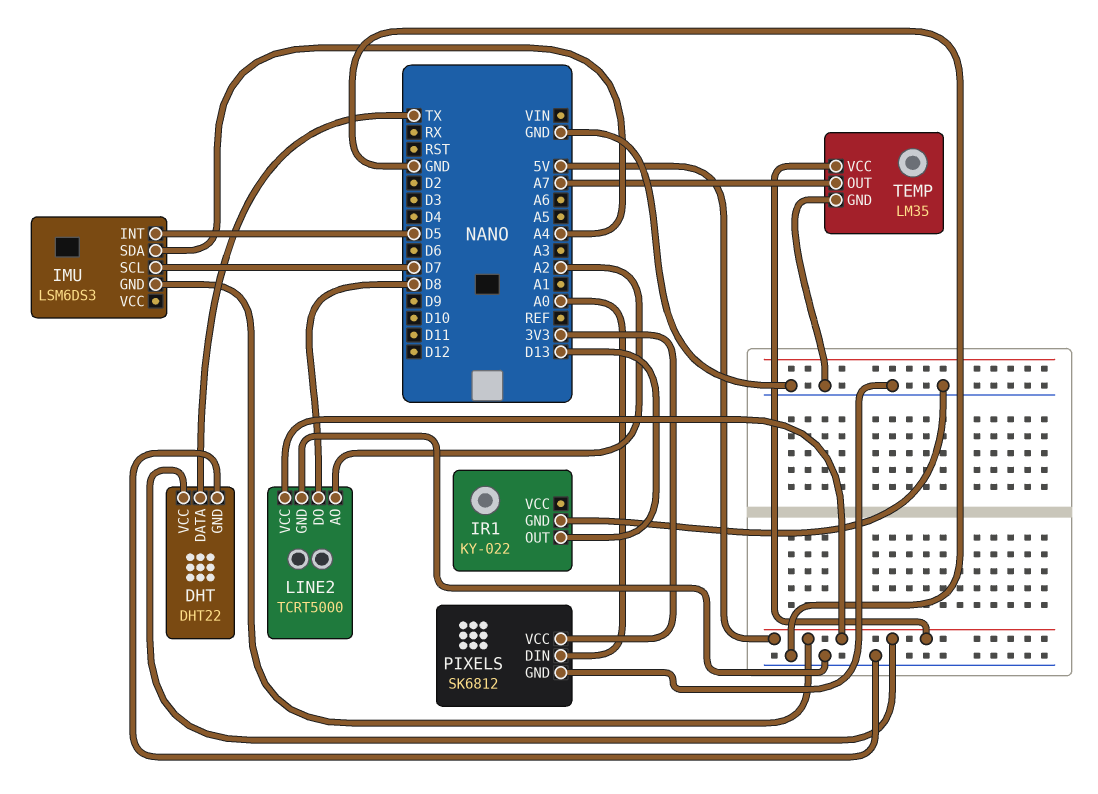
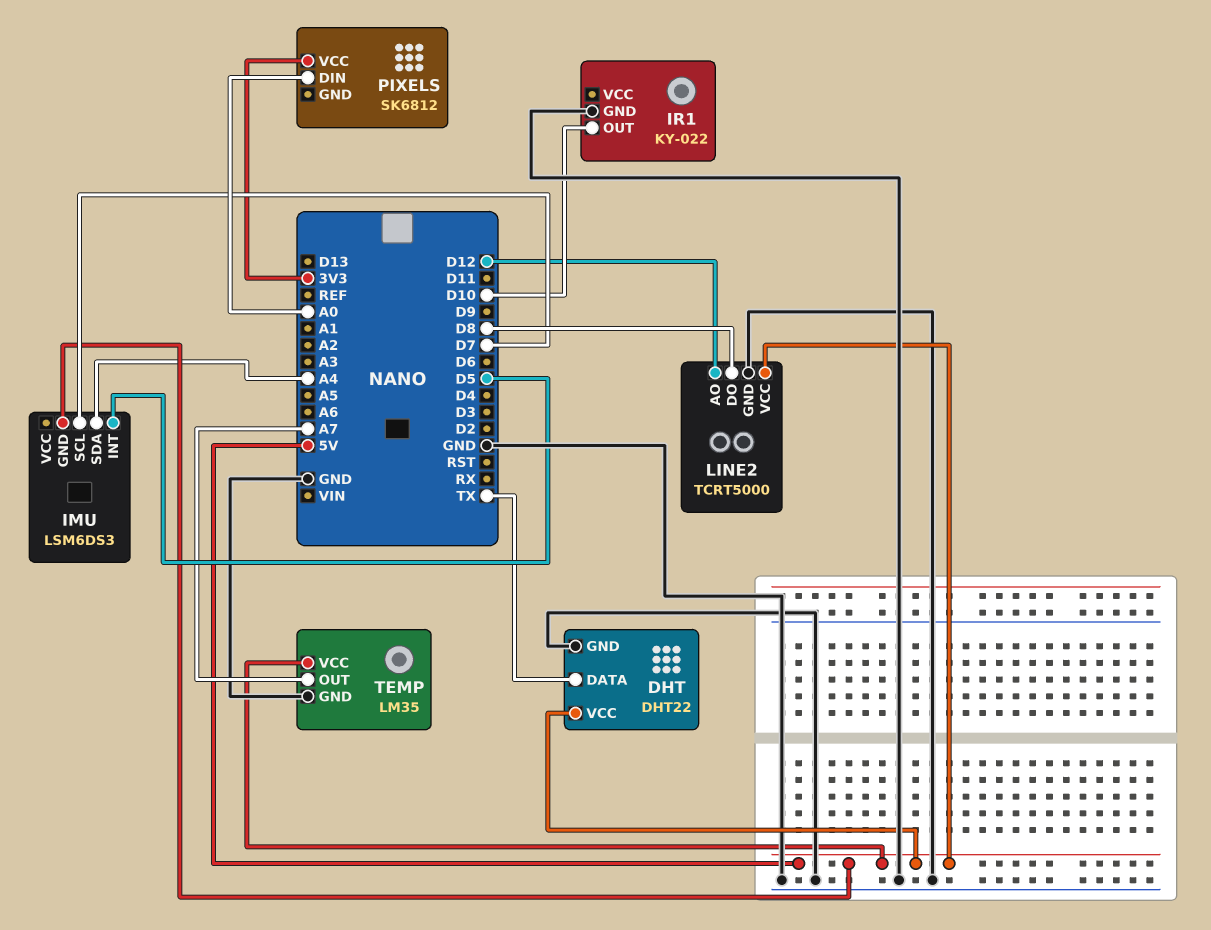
IR1 pin OUT: D13 -> D10
LINE2 pin AO: A2 -> D12
PIXELS pin GND: GND -> none

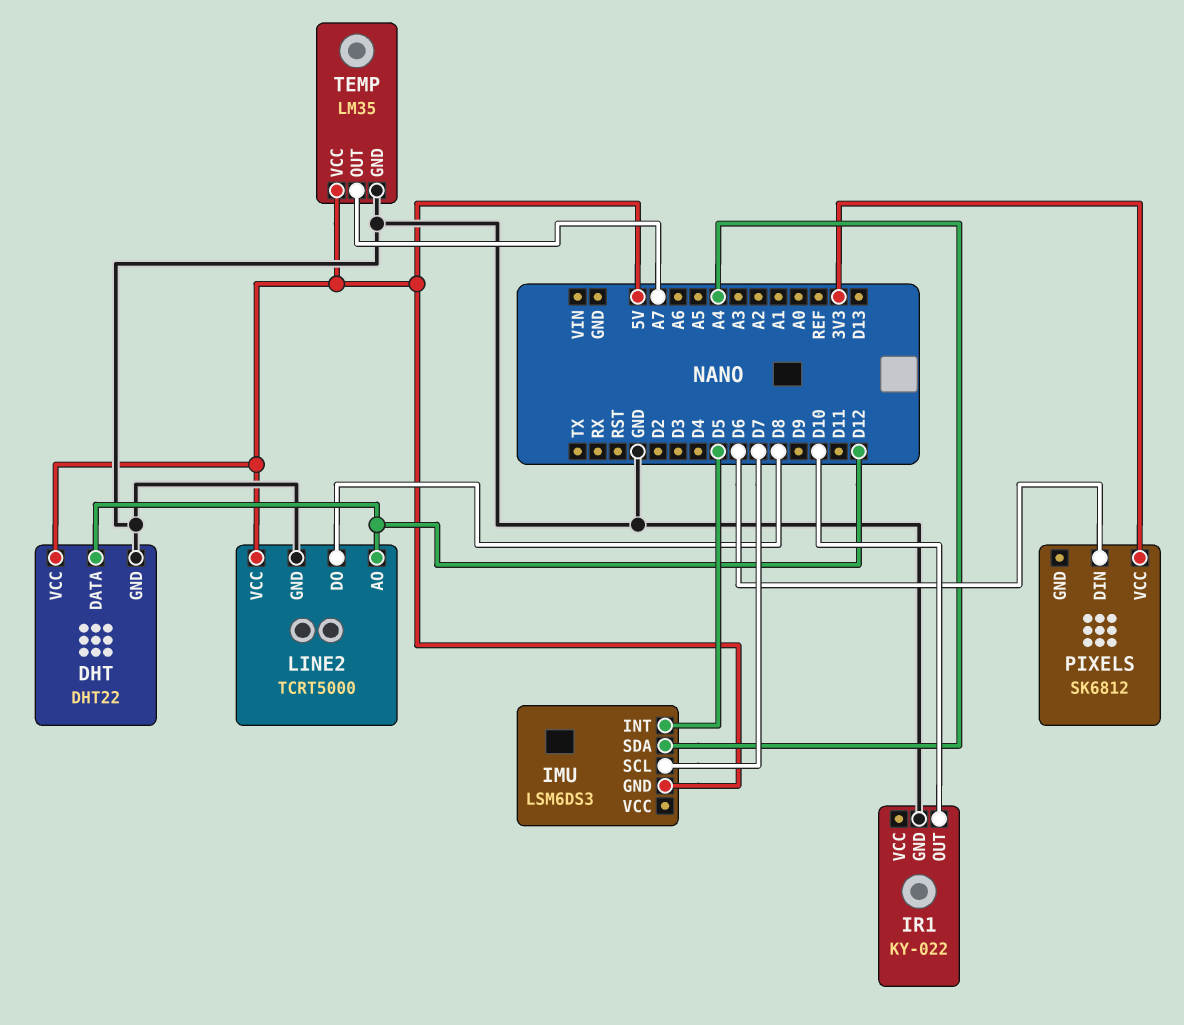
DHT pin DATA: TX -> D12
PIXELS pin DIN: A0 -> D6

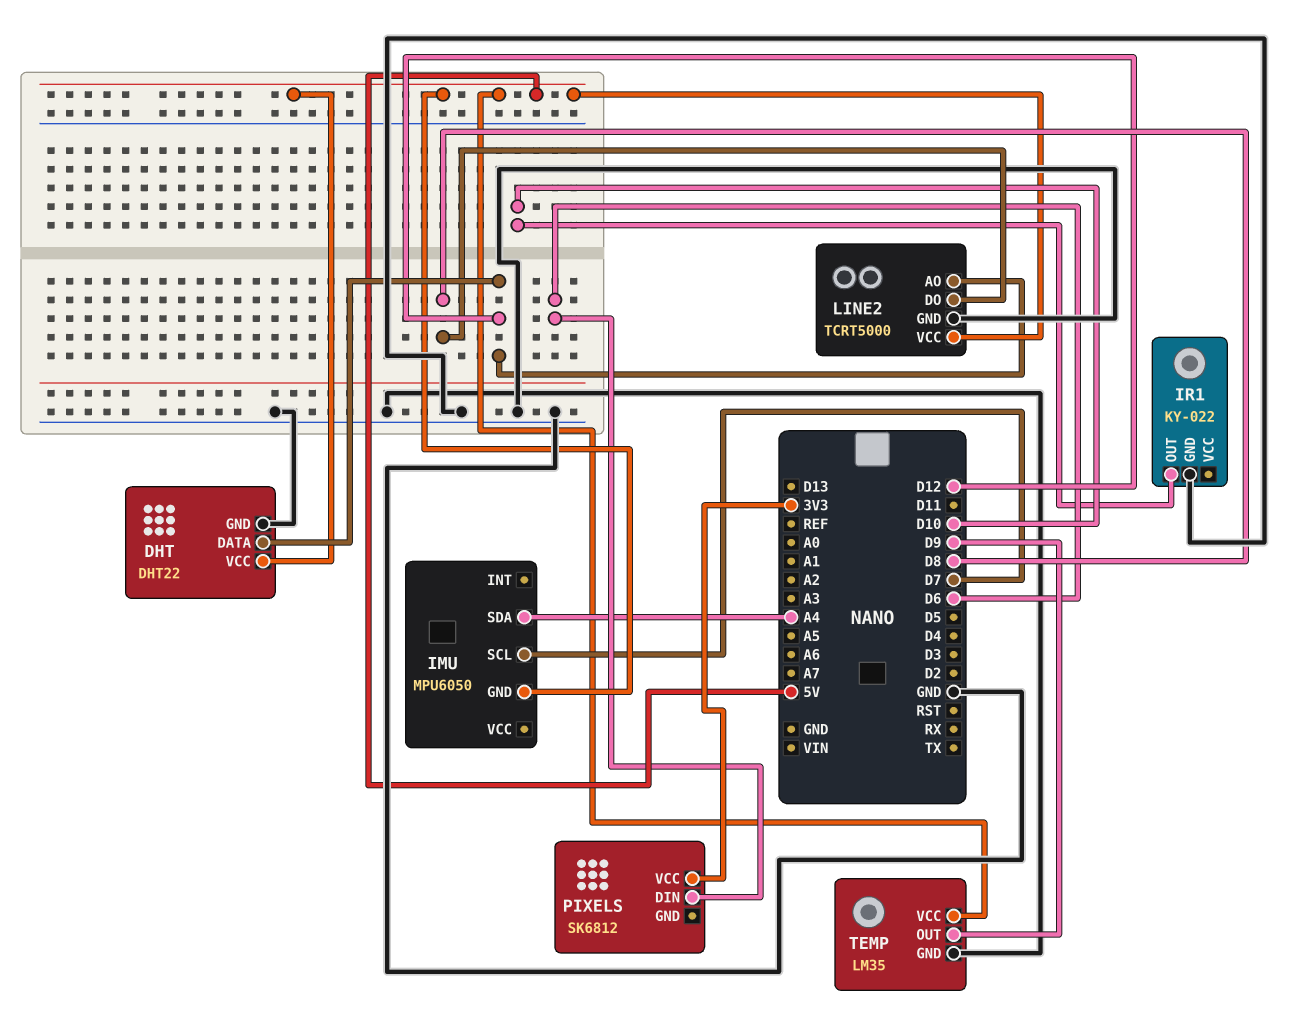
IMU: LSM6DS3 -> MPU6050
IMU pin INT: D5 -> none
TEMP pin OUT: A7 -> D9

